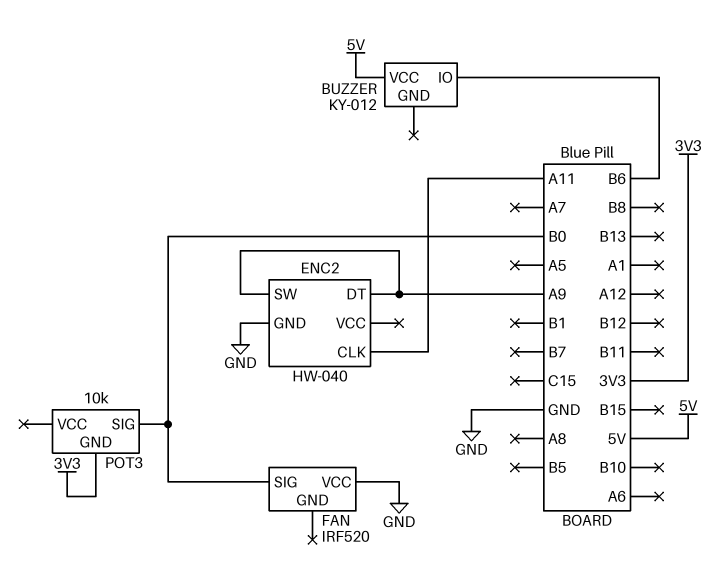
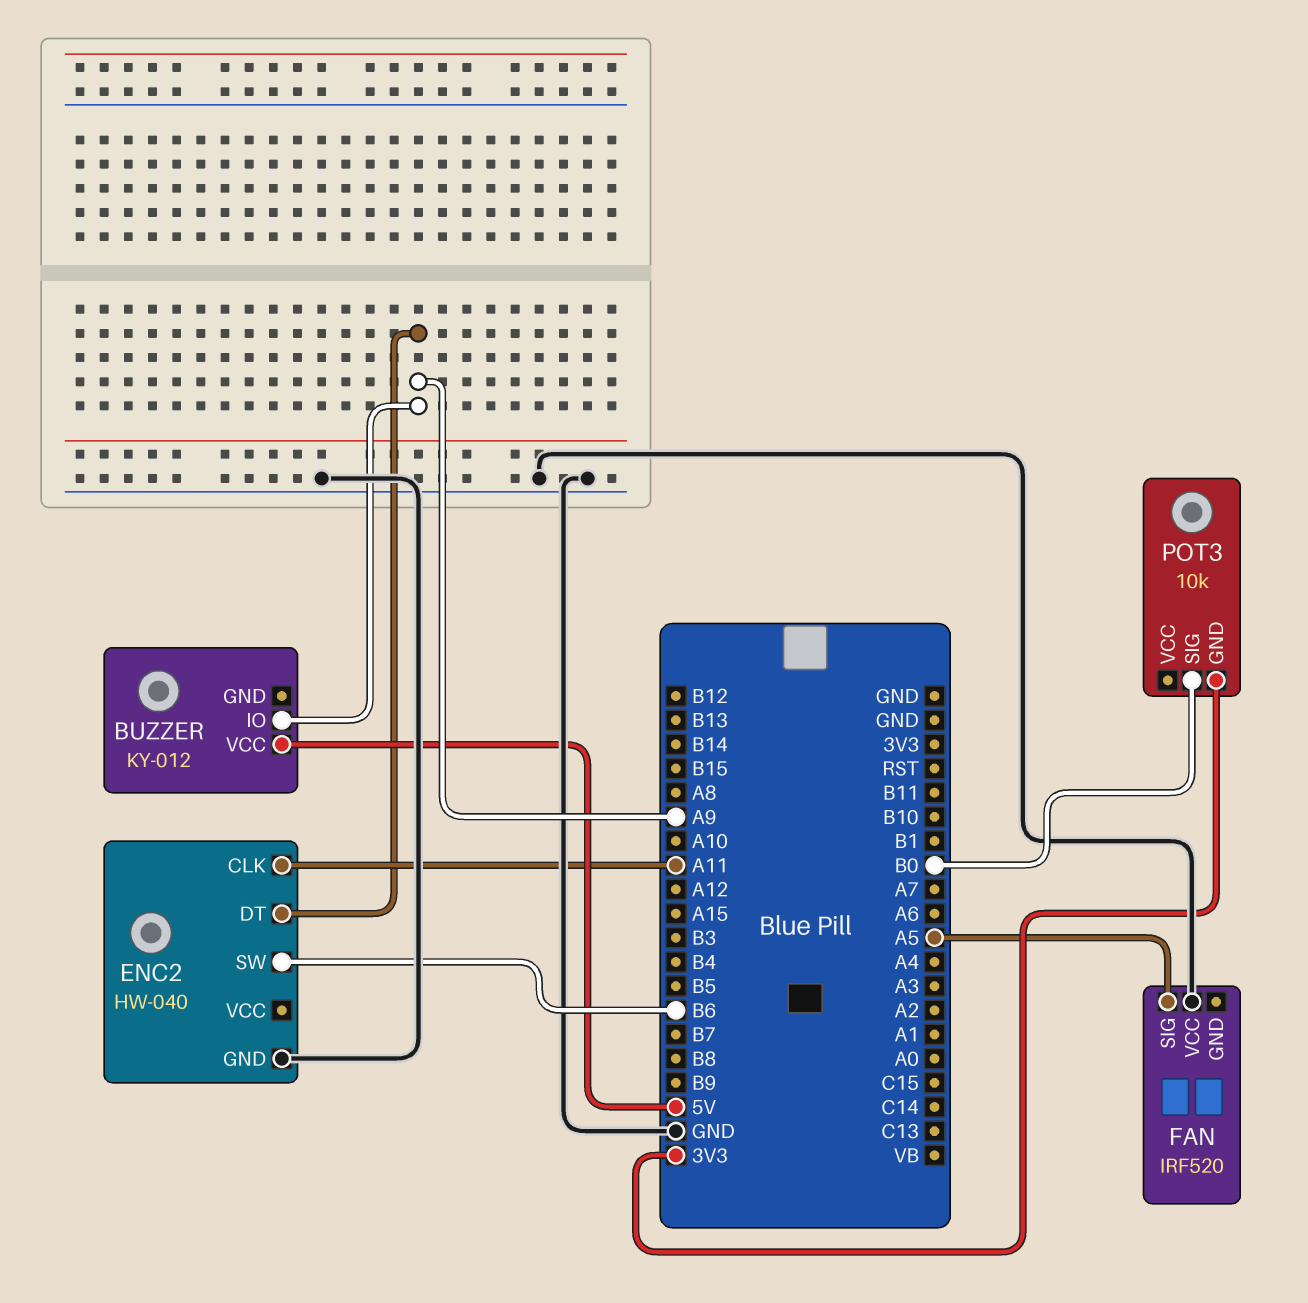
BUZZER pin IO: B6 -> A9
ENC2 pin SW: A9 -> B6
FAN pin SIG: B0 -> A5

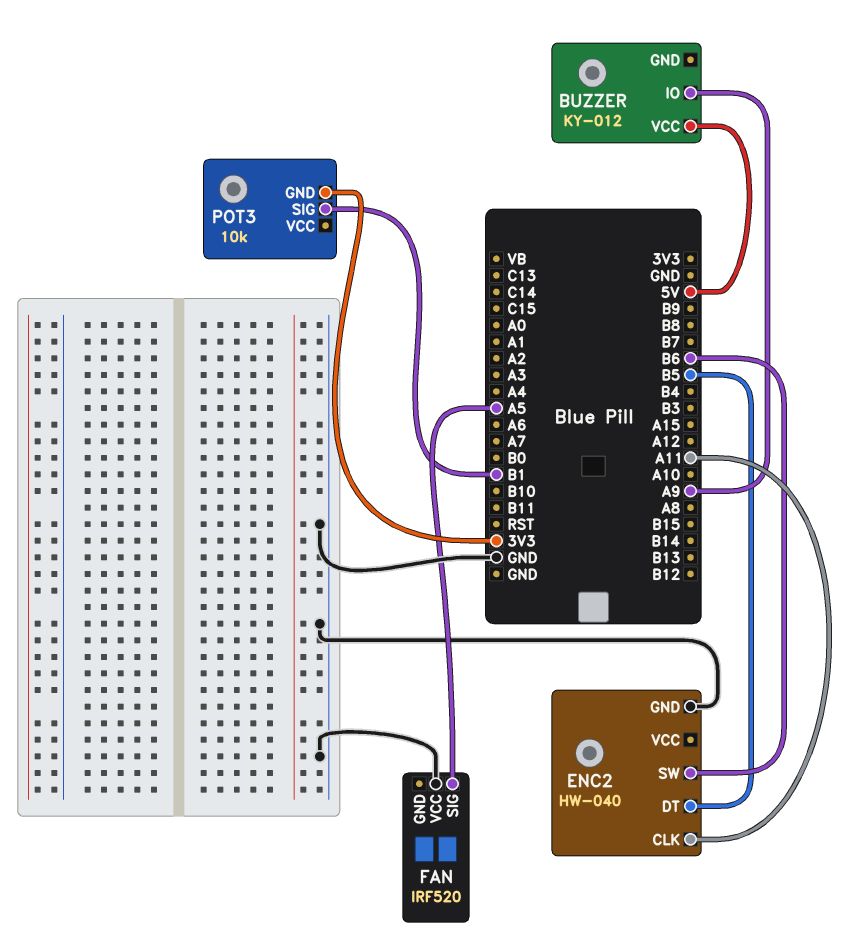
ENC2 pin DT: A9 -> B5
POT3 pin SIG: B0 -> B1

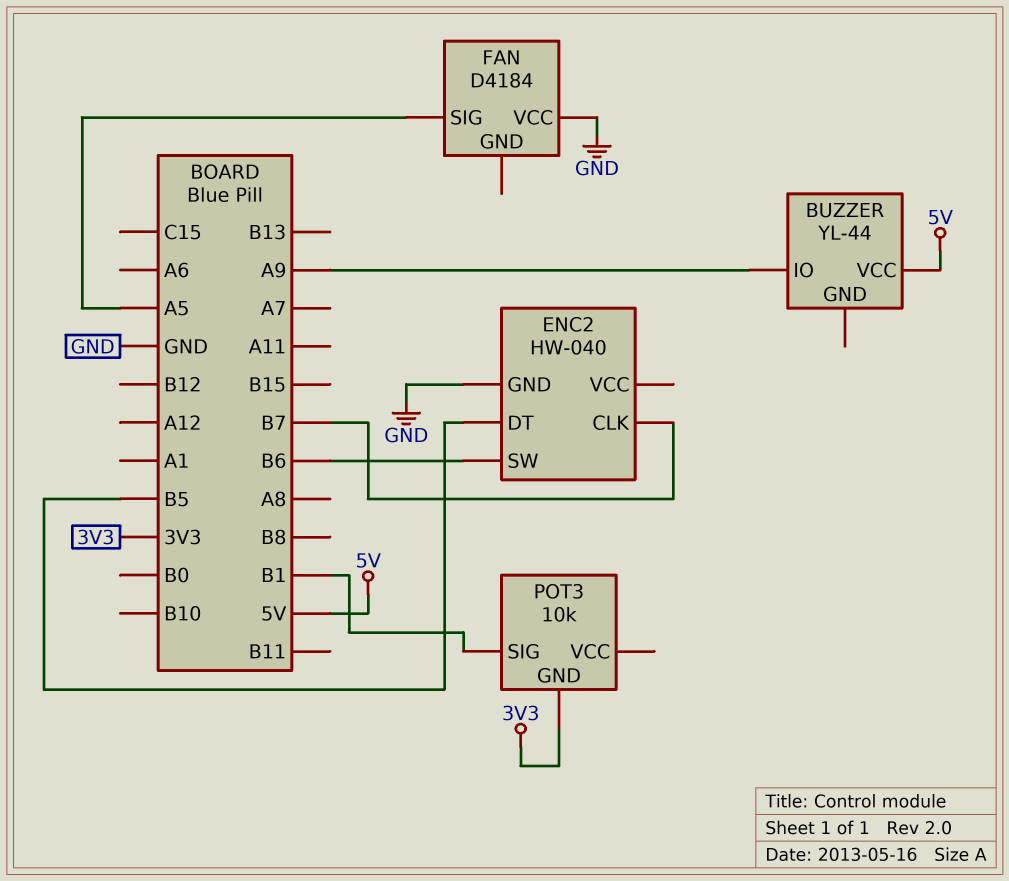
BUZZER: KY-012 -> YL-44
ENC2 pin CLK: A11 -> B7
FAN: IRF520 -> D4184

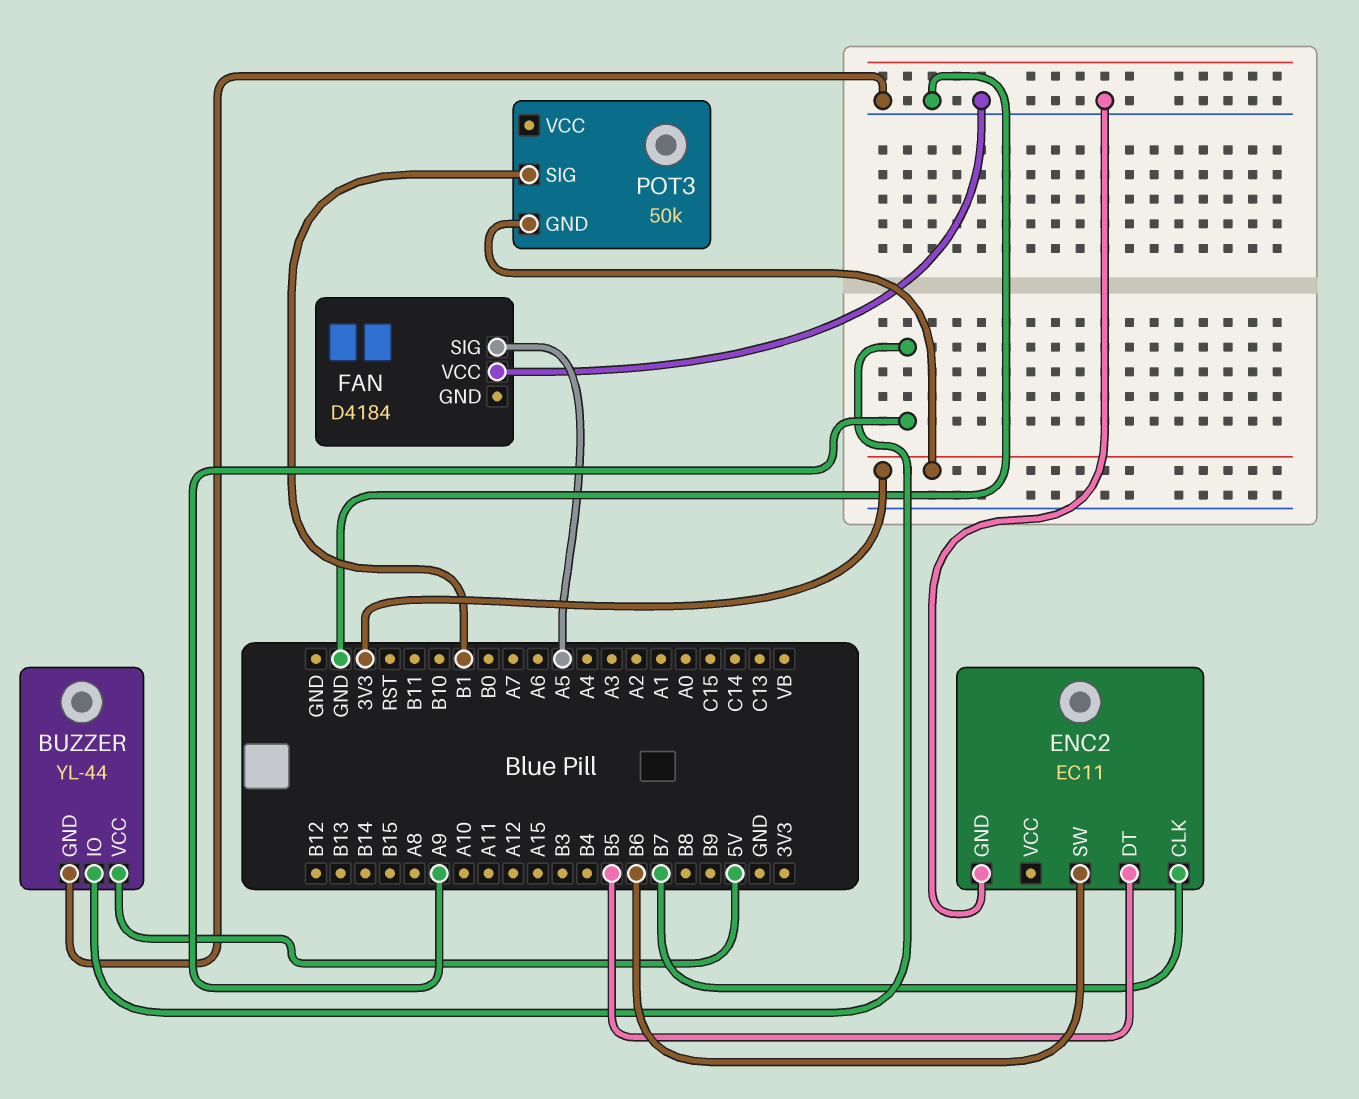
BUZZER pin GND: none -> GND
ENC2: HW-040 -> EC11
POT3: 10k -> 50k

